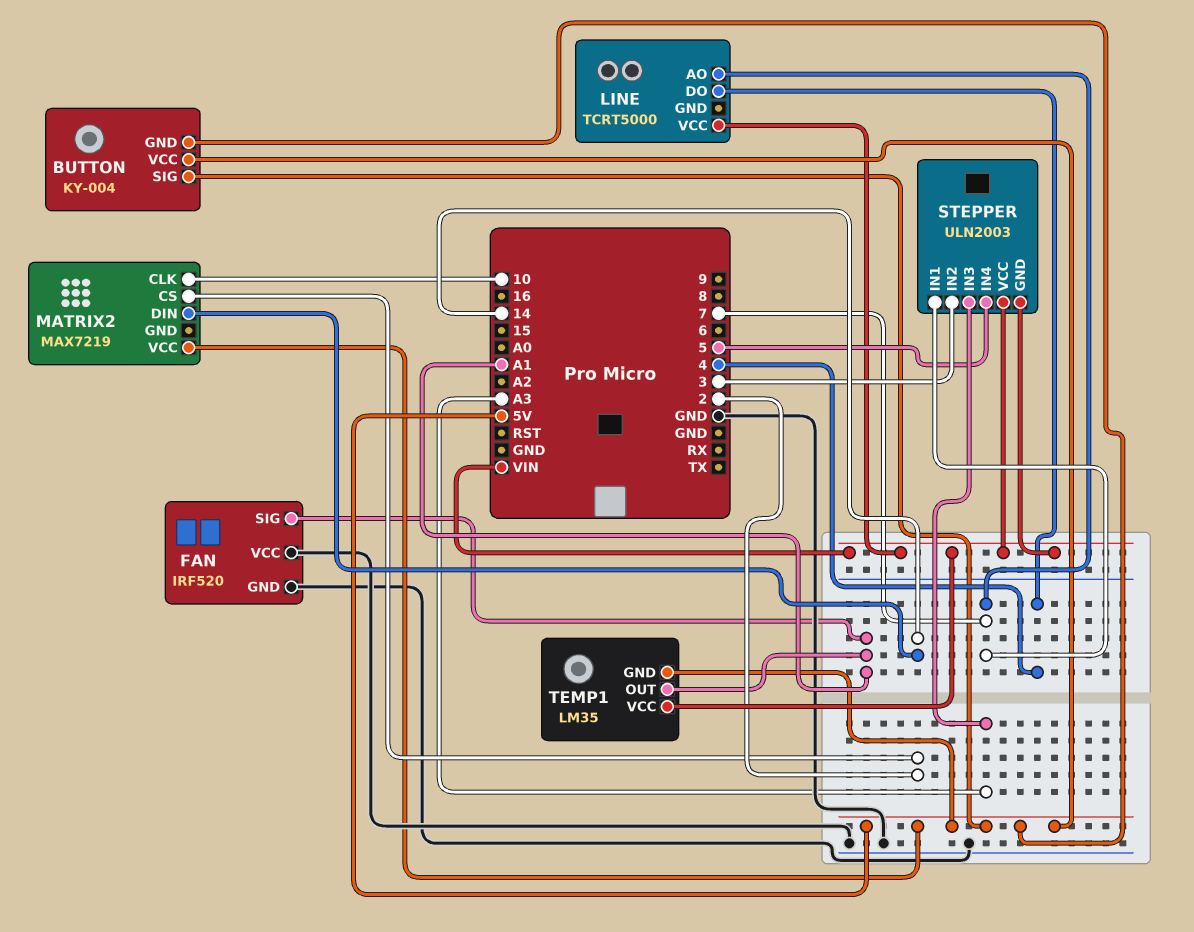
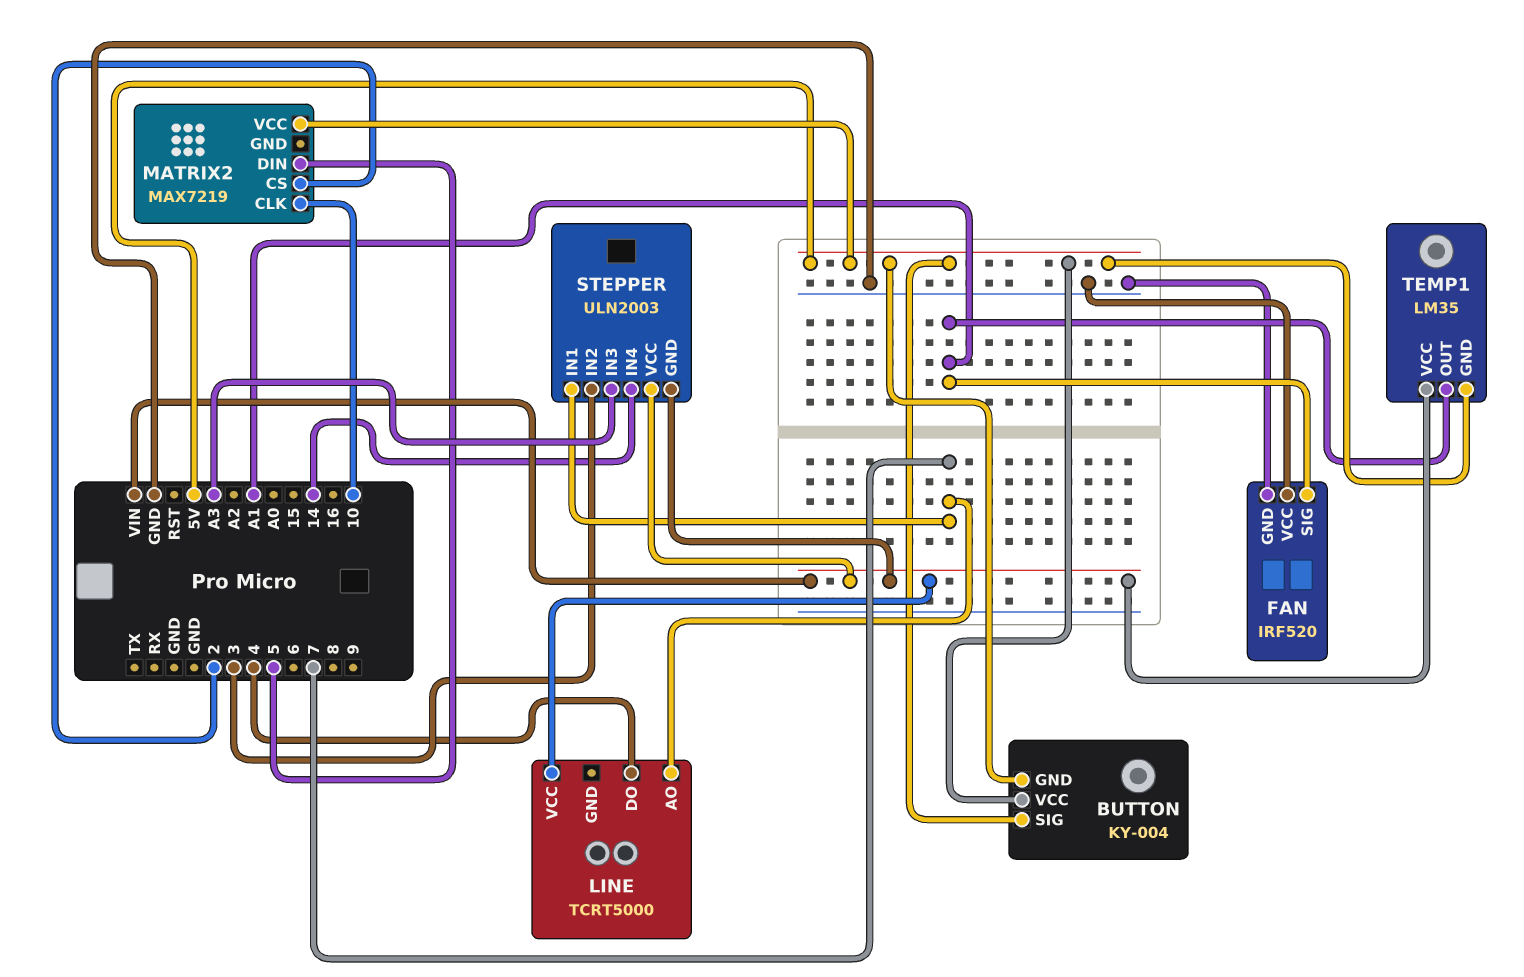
MATRIX2 pin DIN: 14 -> 5
STEPPER pin IN4: 5 -> 14

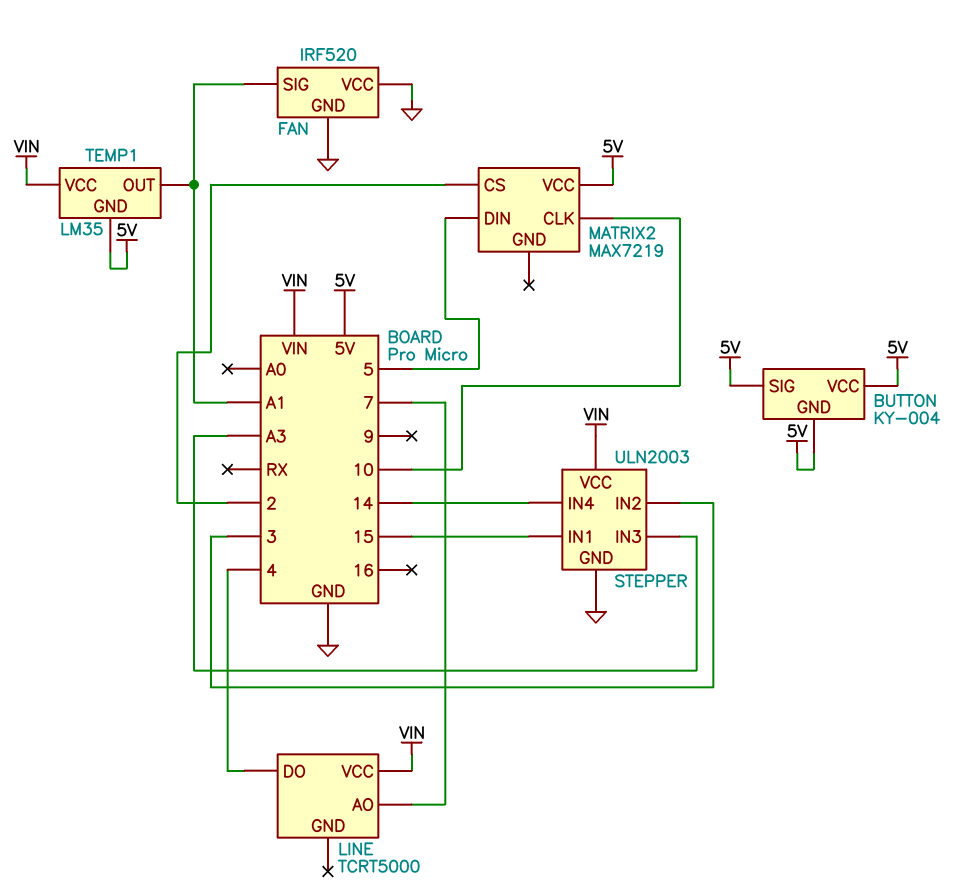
STEPPER pin GND: VIN -> GND
STEPPER pin IN1: 7 -> 15

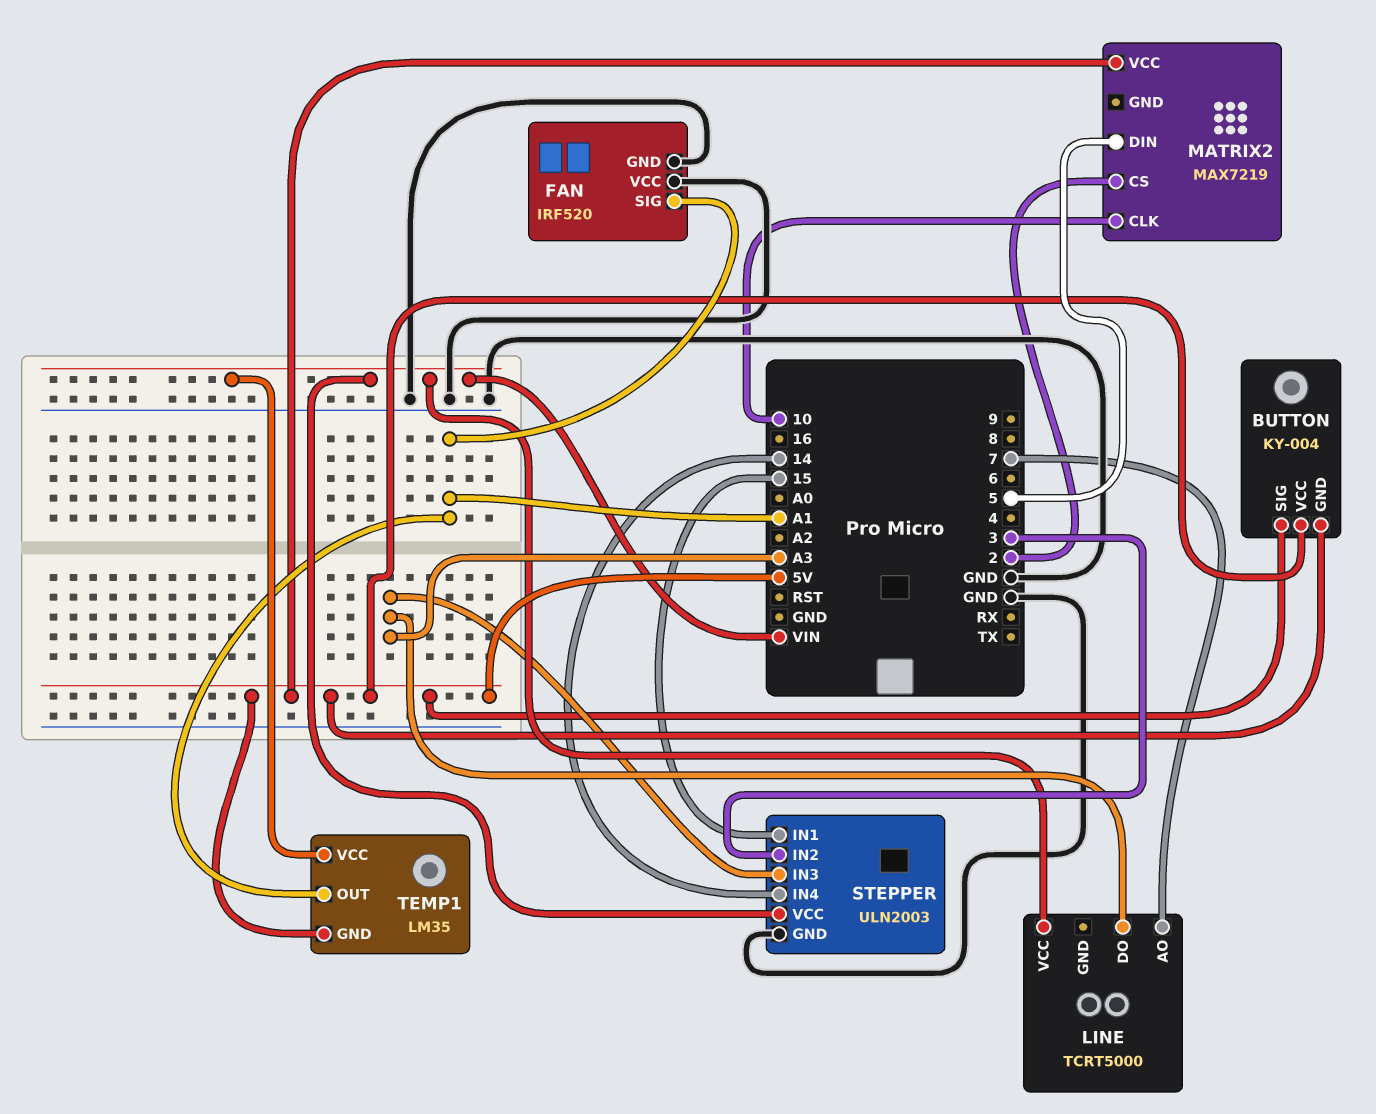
LINE pin DO: 4 -> A3

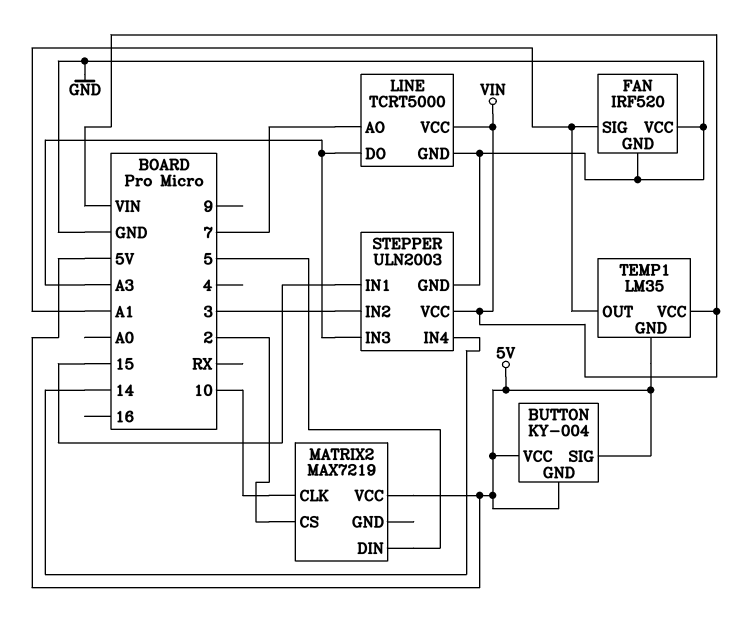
LINE pin GND: none -> GND

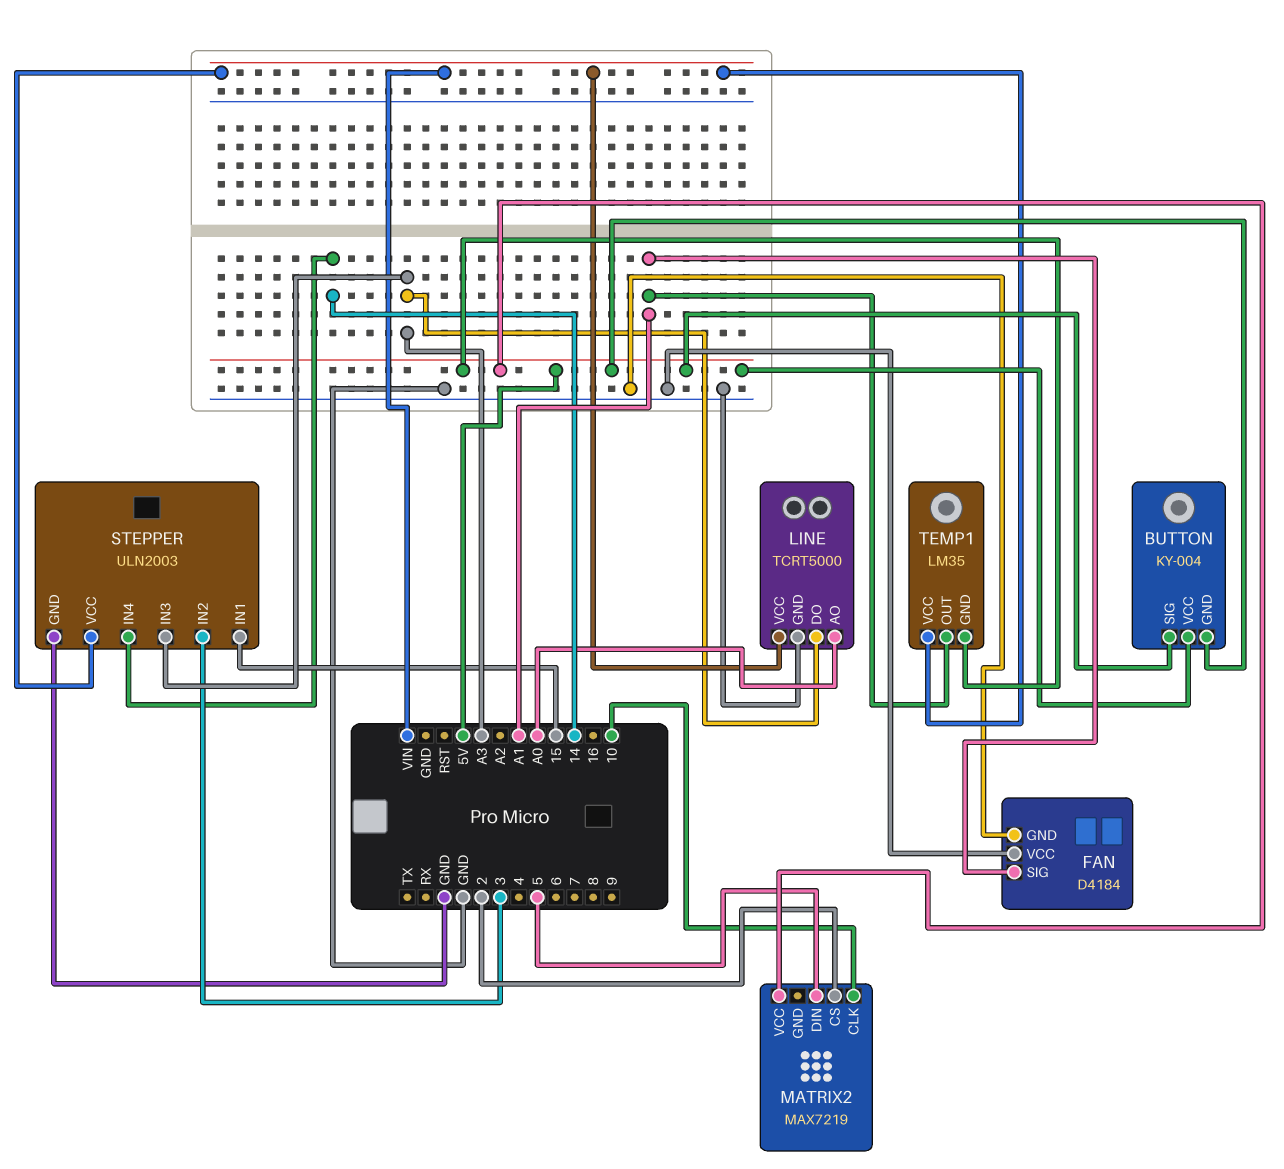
FAN: IRF520 -> D4184
LINE pin AO: 7 -> A0

